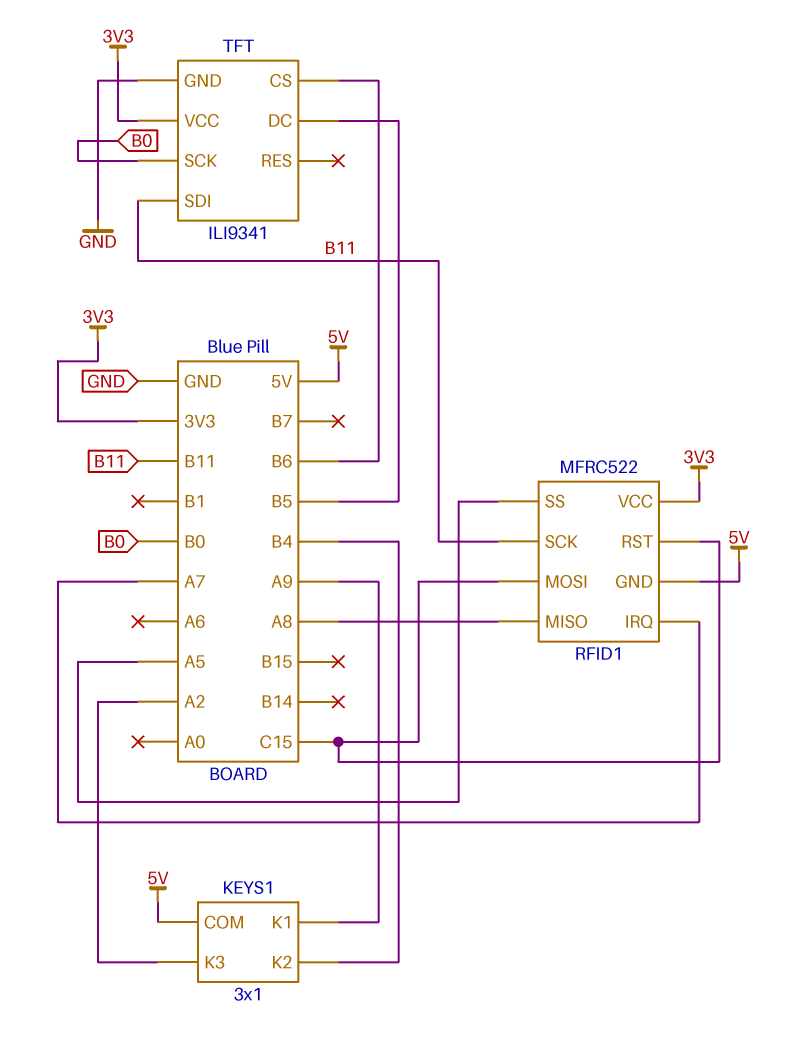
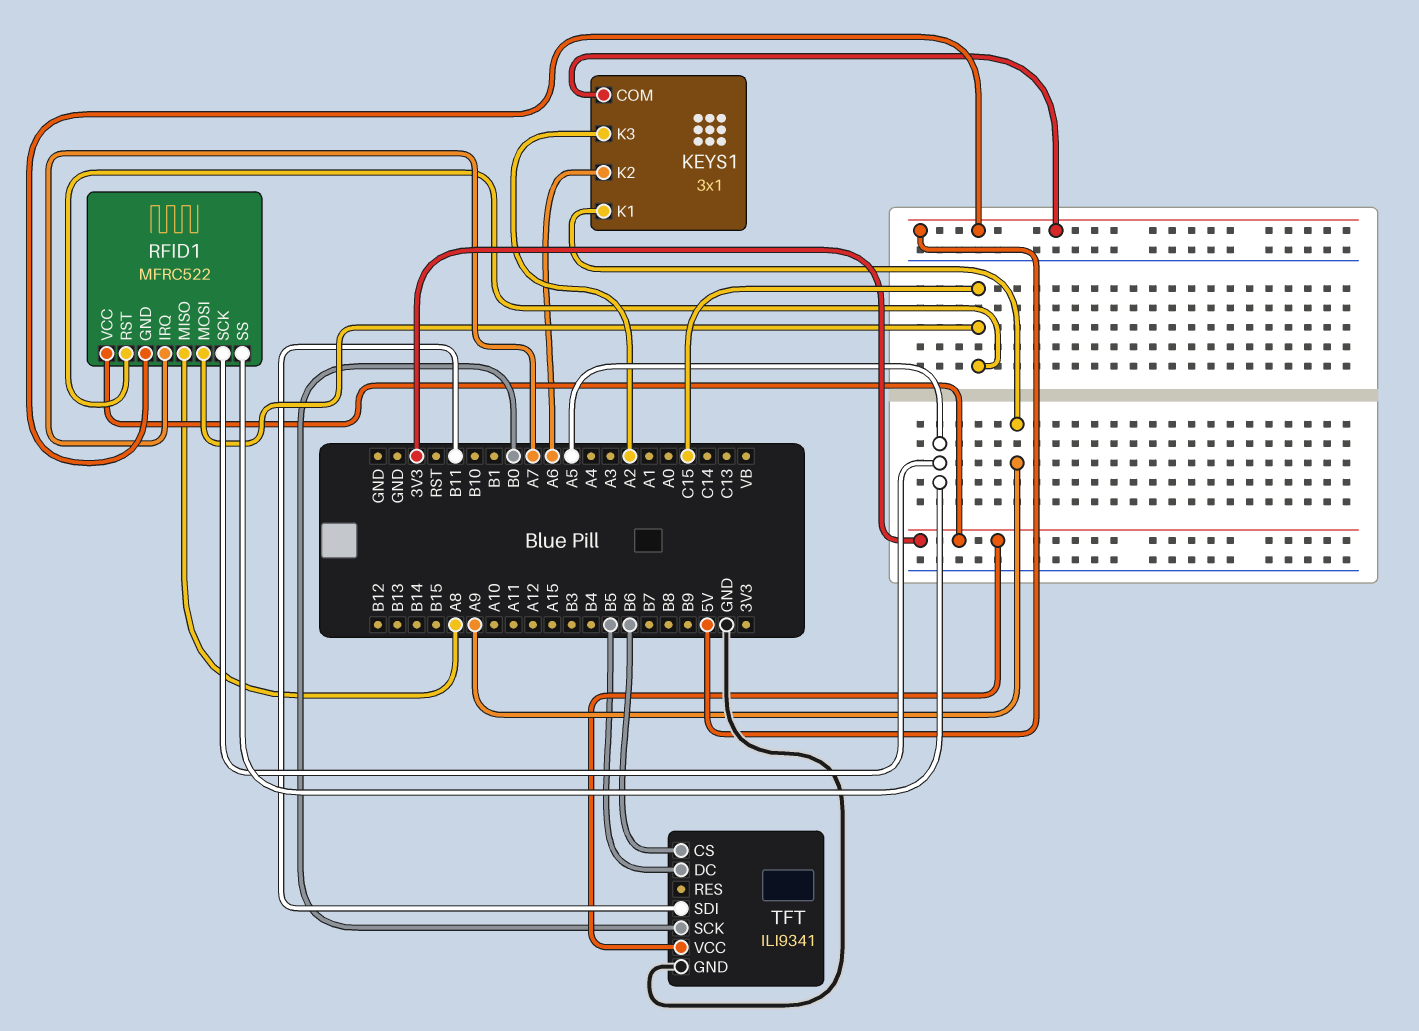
KEYS1 pin K2: B4 -> A6
RFID1 pin SCK: B11 -> A5

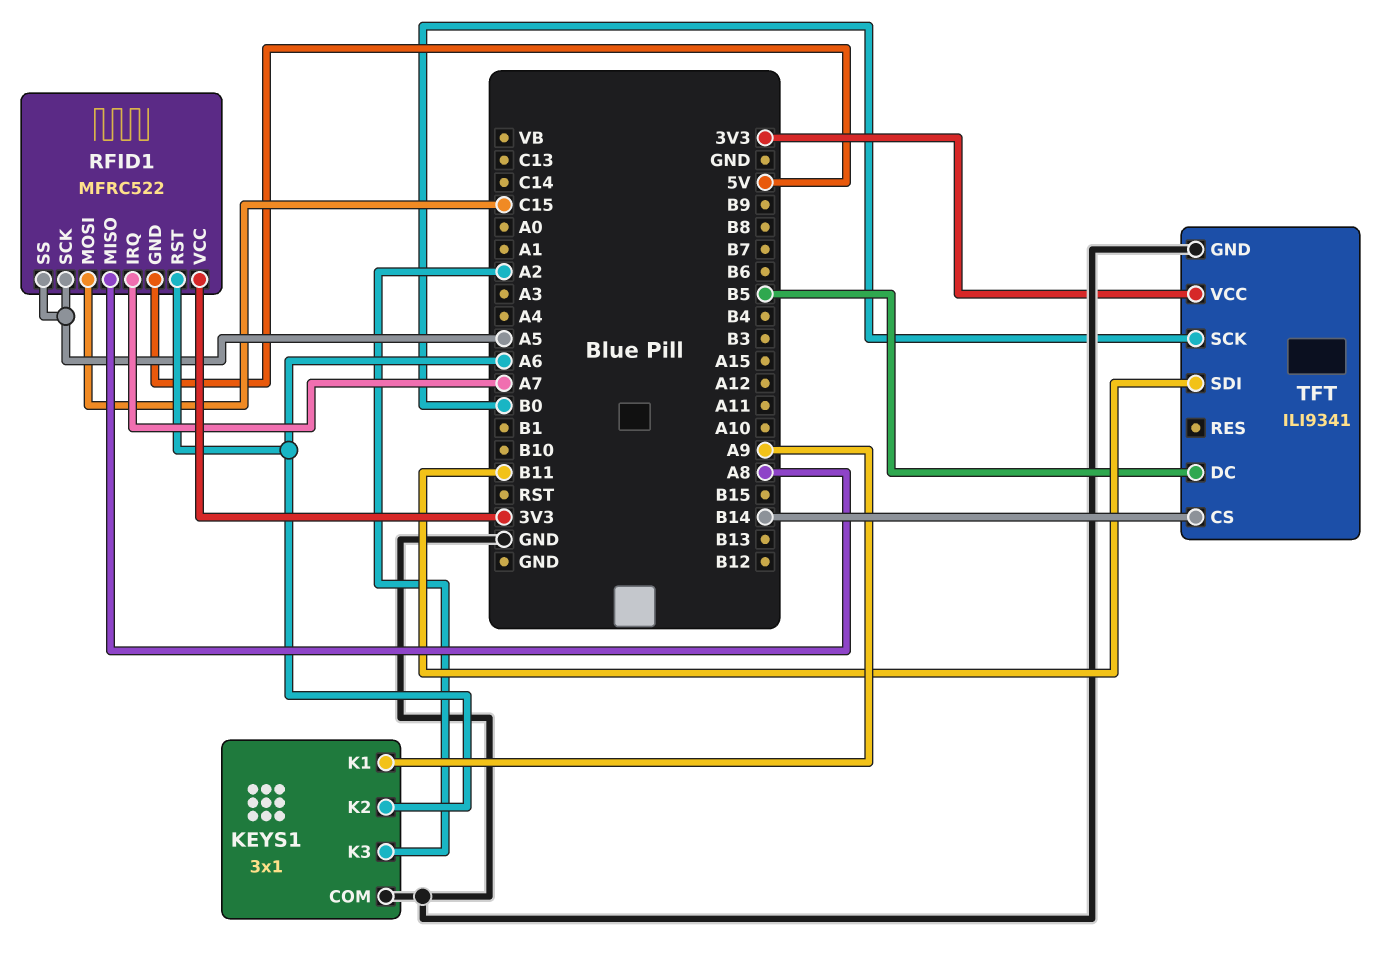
KEYS1 pin COM: 5V -> GND
RFID1 pin RST: C15 -> A6
TFT pin CS: B6 -> B14

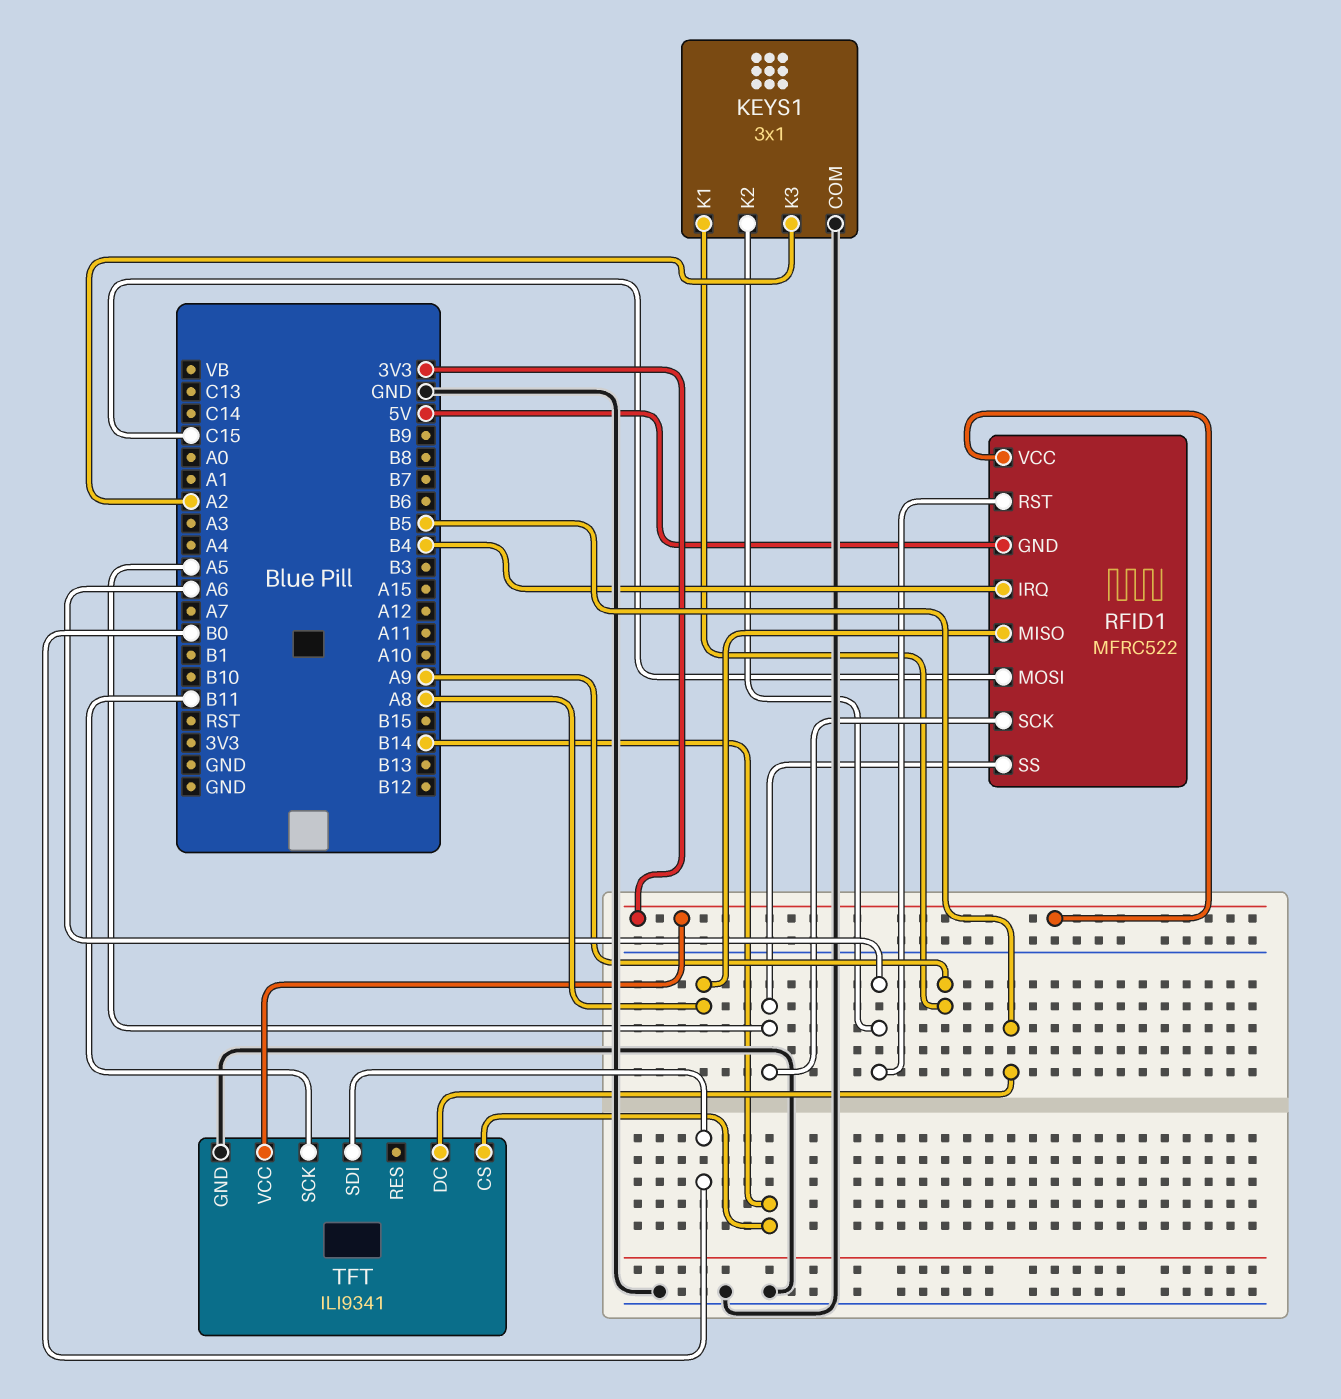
RFID1 pin IRQ: A7 -> B4
TFT pin SCK: B0 -> B11
TFT pin SDI: B11 -> B0

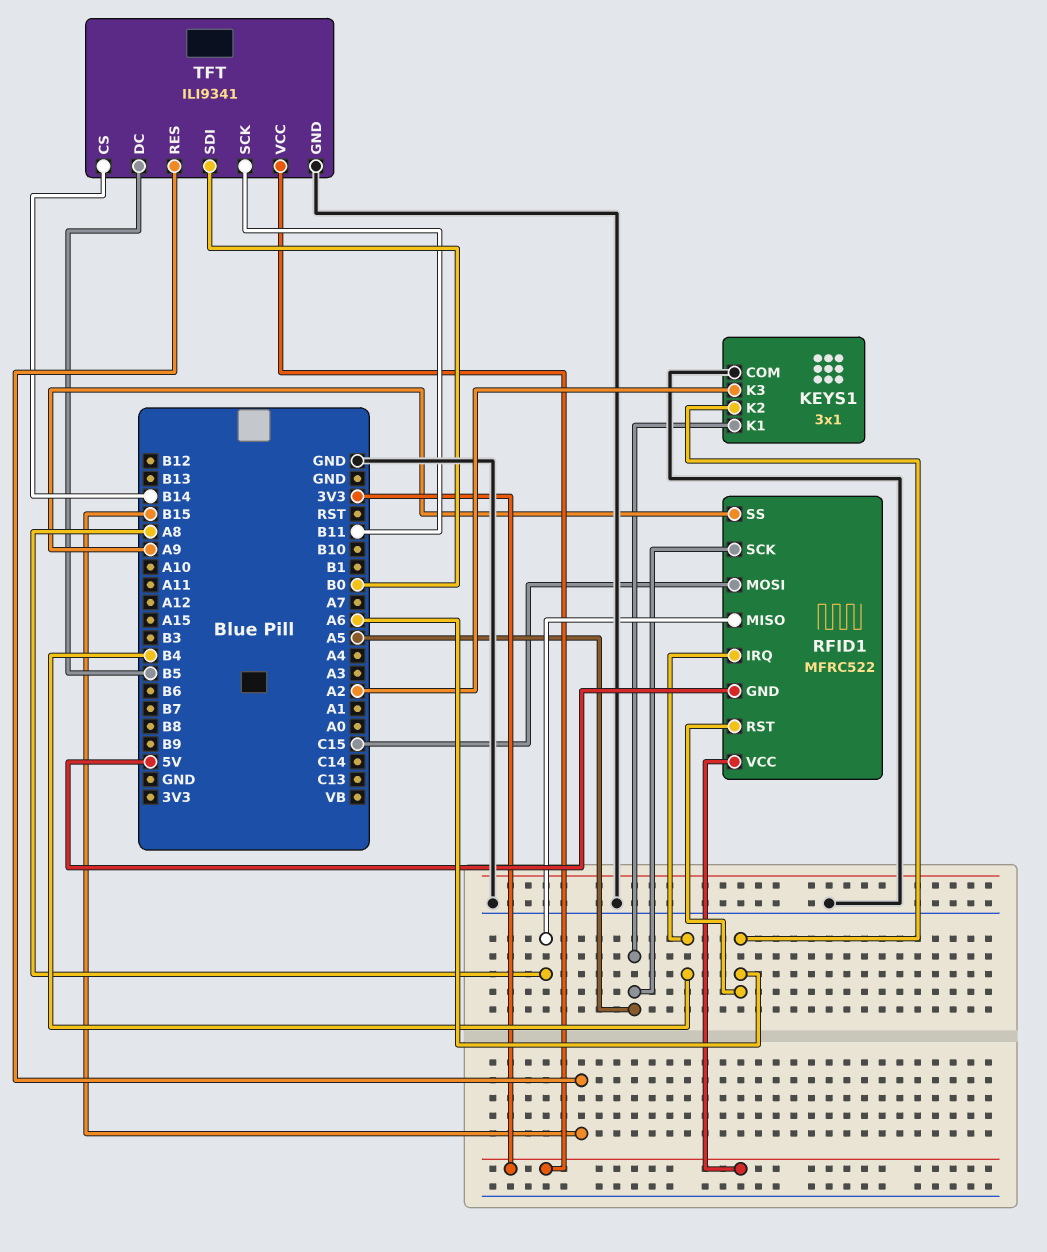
KEYS1 pin K1: A9 -> A5
RFID1 pin SS: A5 -> A9
TFT pin RES: none -> B15

